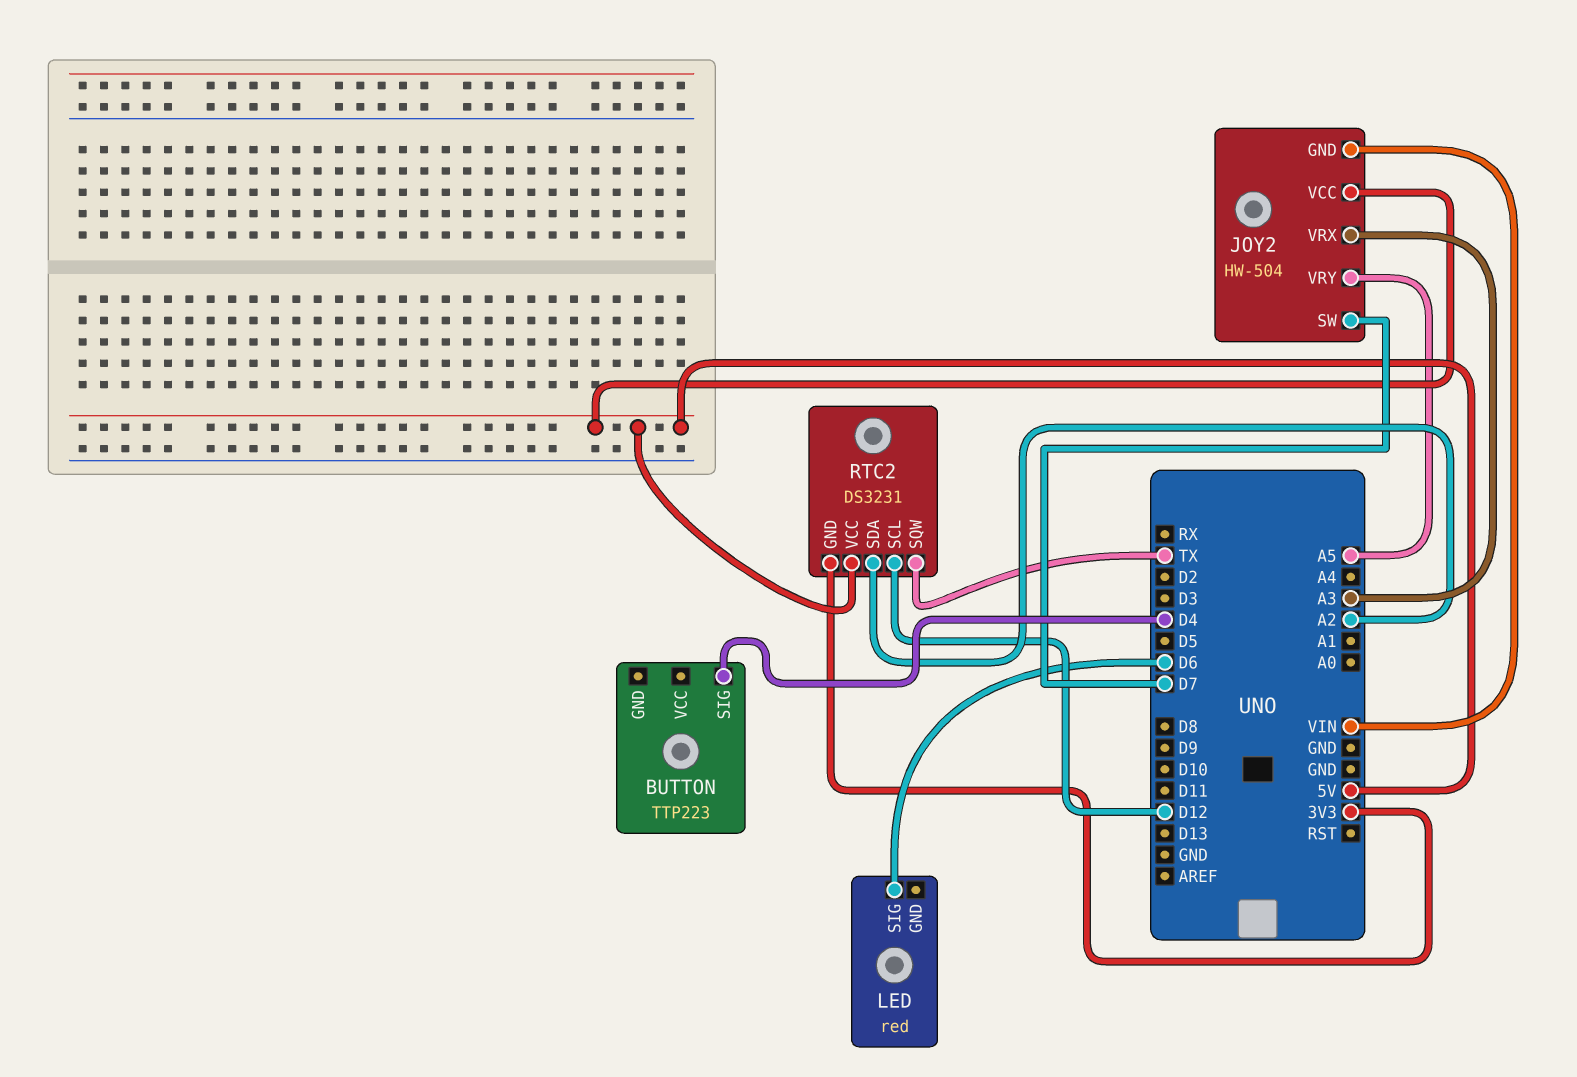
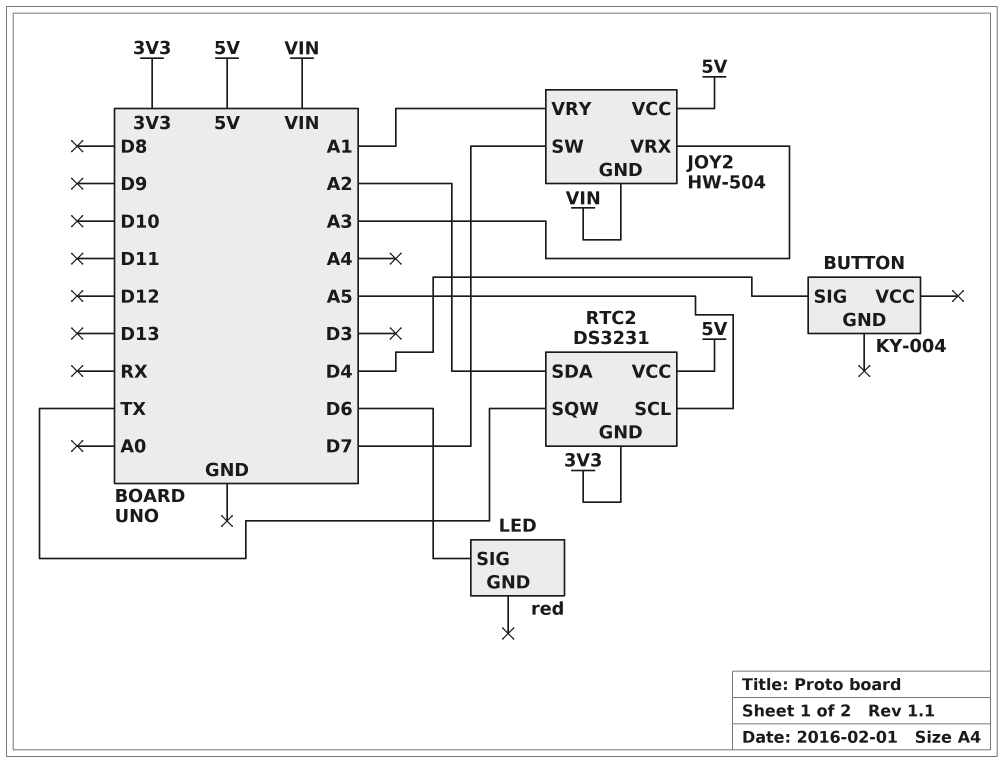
BUTTON: TTP223 -> KY-004
JOY2 pin VRY: A5 -> A1
RTC2 pin SCL: D12 -> A5

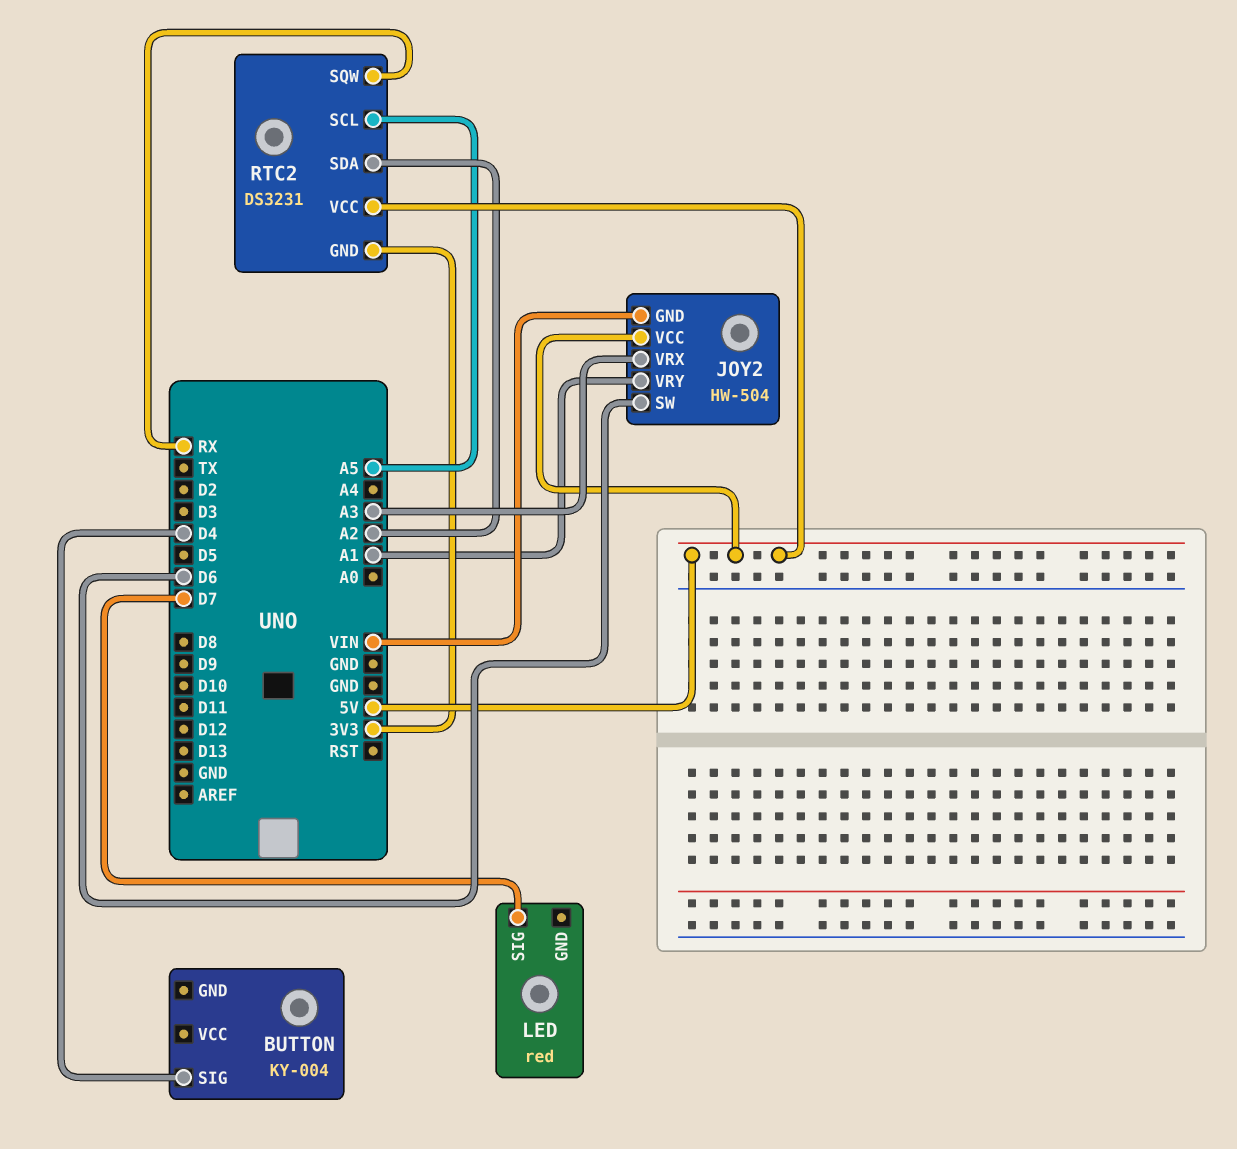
JOY2 pin SW: D7 -> D6
LED pin SIG: D6 -> D7
RTC2 pin SQW: TX -> RX

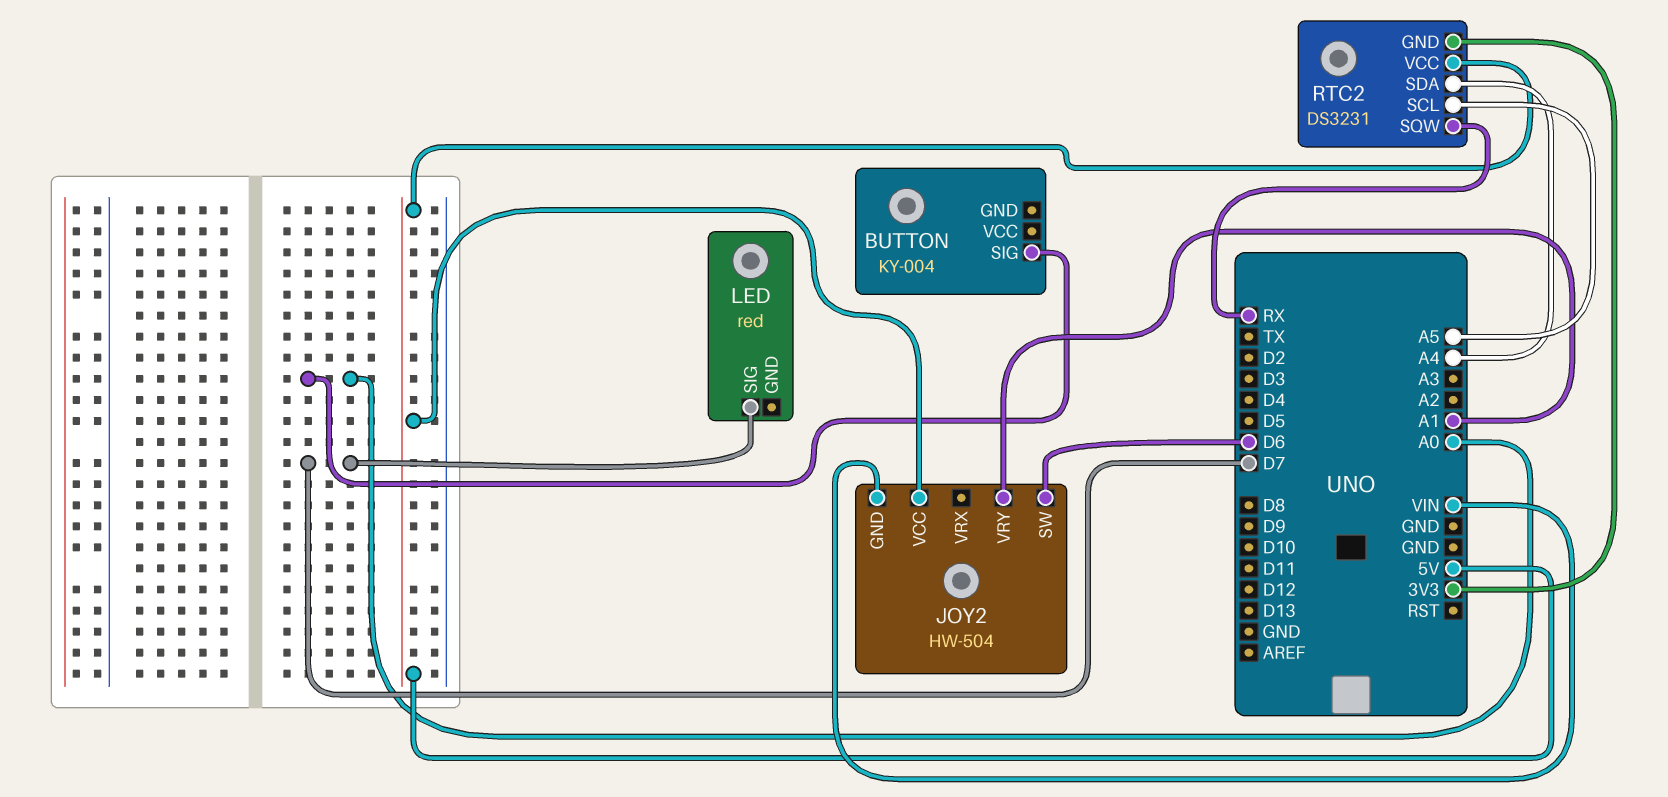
BUTTON pin SIG: D4 -> A0
JOY2 pin VRX: A3 -> none
RTC2 pin SDA: A2 -> A4

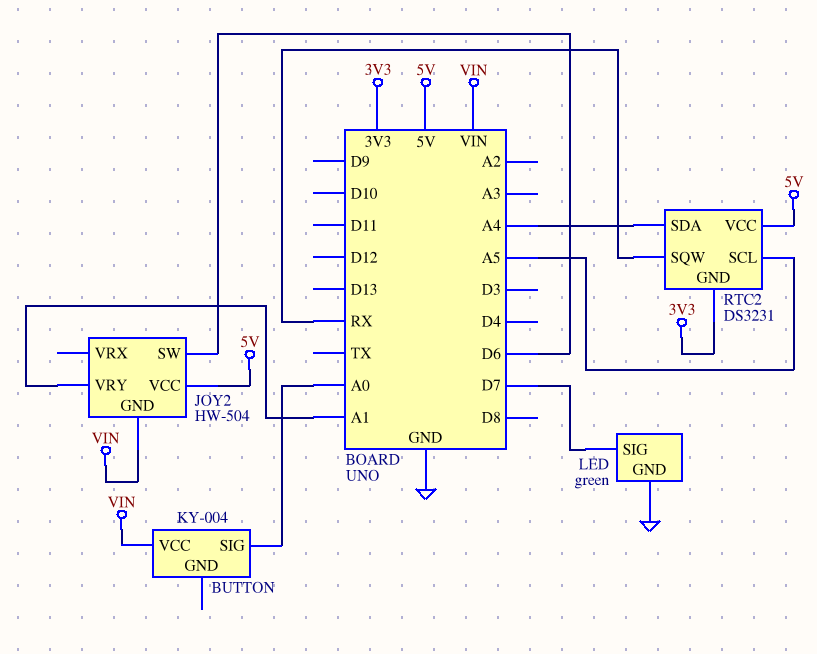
BUTTON pin VCC: none -> VIN
LED: red -> green
LED pin GND: none -> GND

